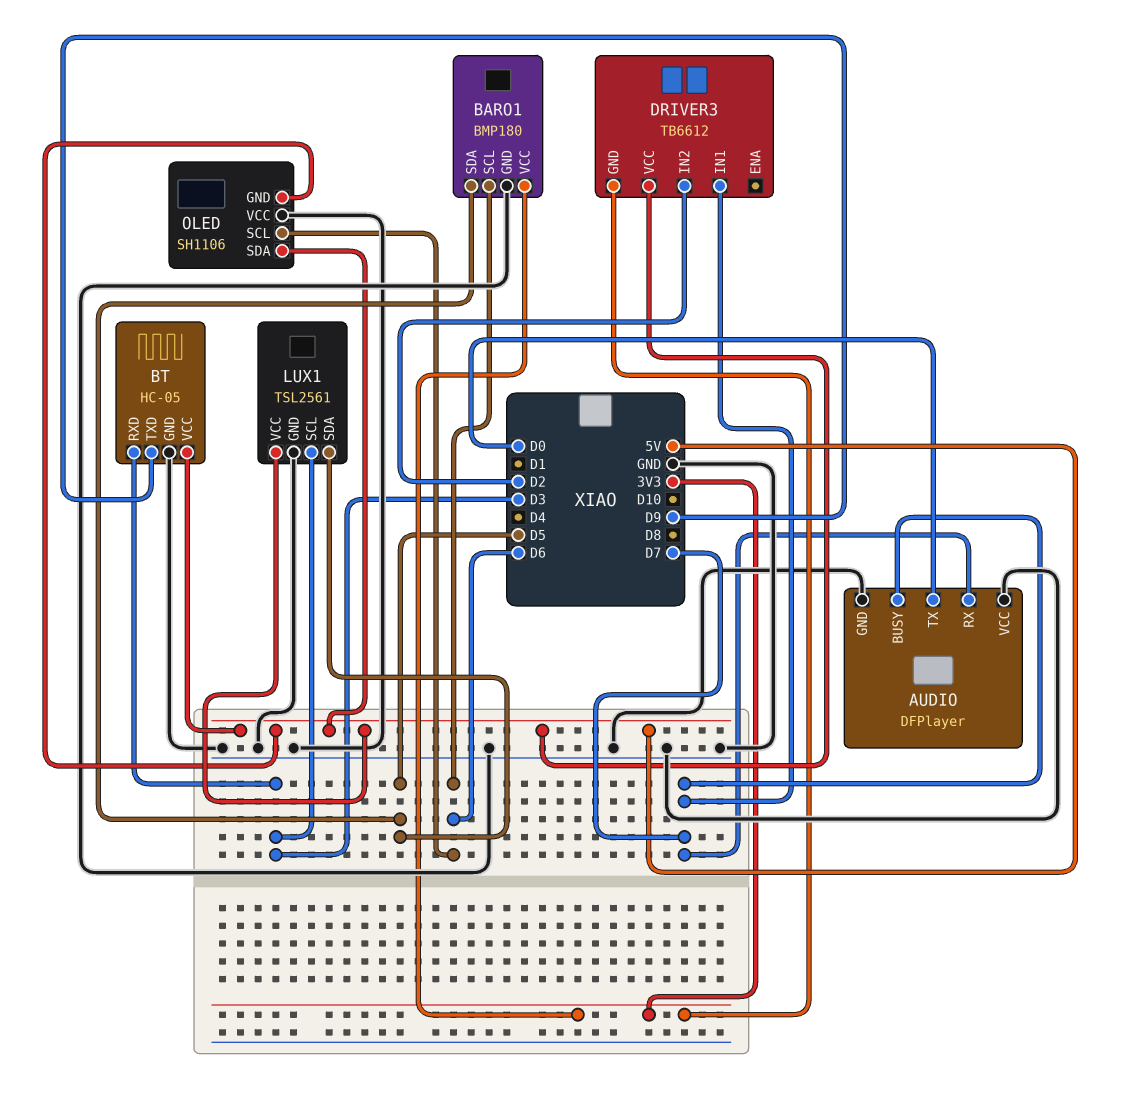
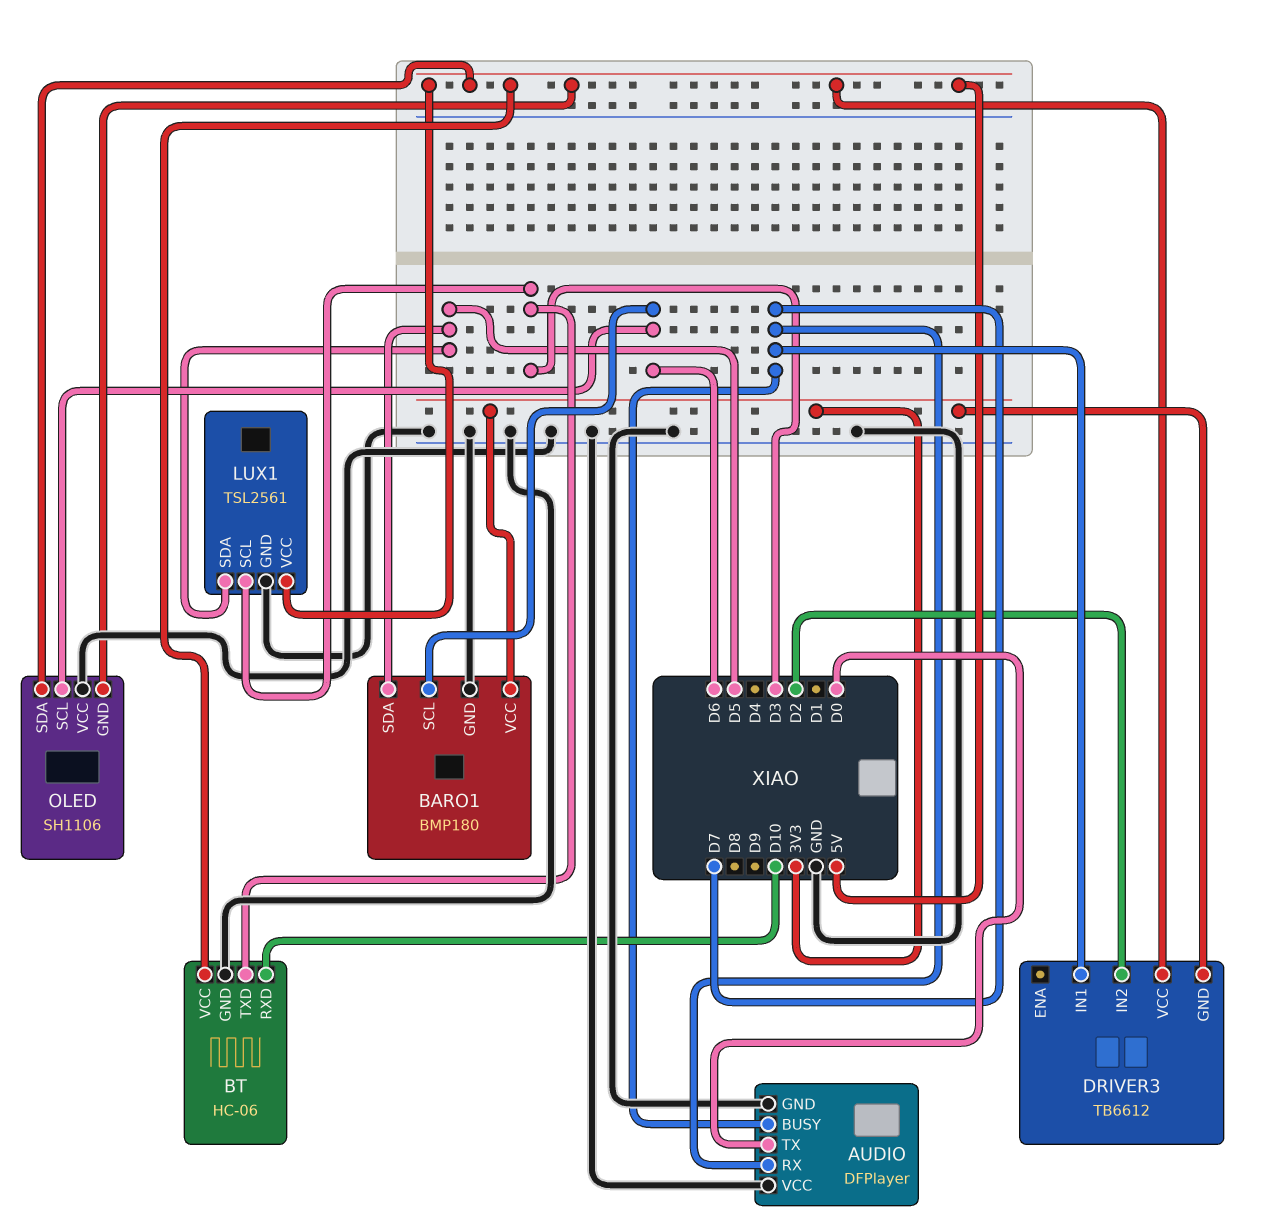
BT: HC-05 -> HC-06
BT pin RXD: D3 -> D10
BT pin TXD: D9 -> D3

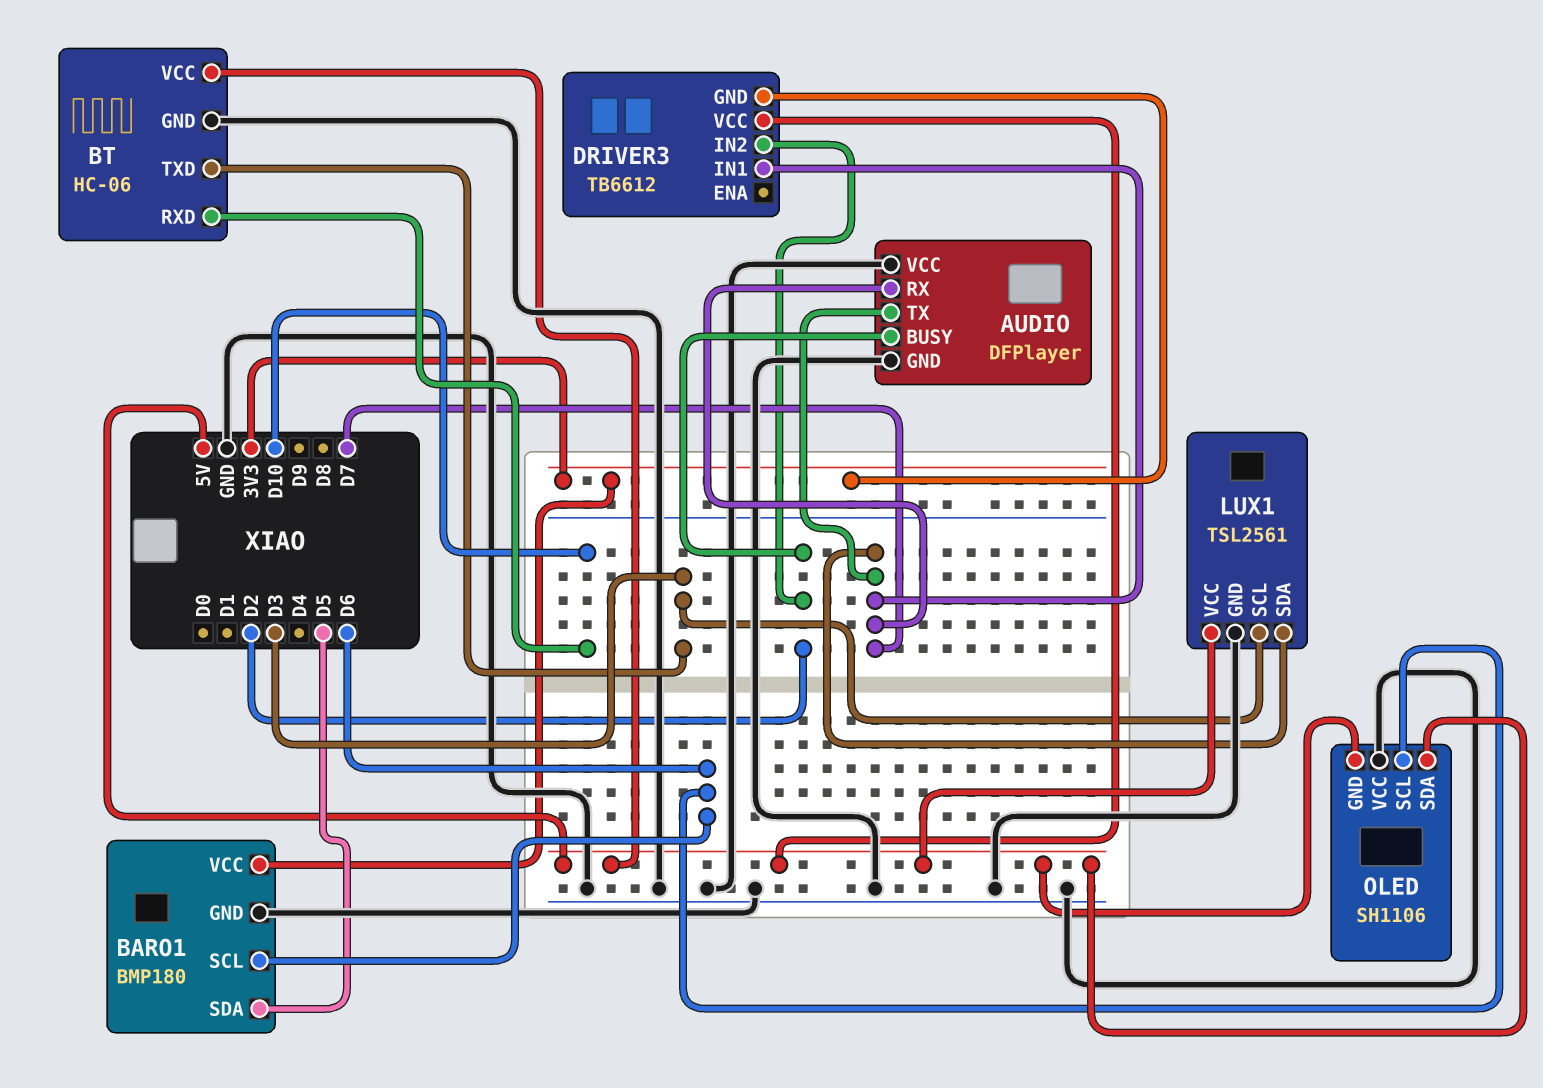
AUDIO pin BUSY: D7 -> D2
AUDIO pin TX: D0 -> D7
LUX1 pin SDA: D5 -> D7

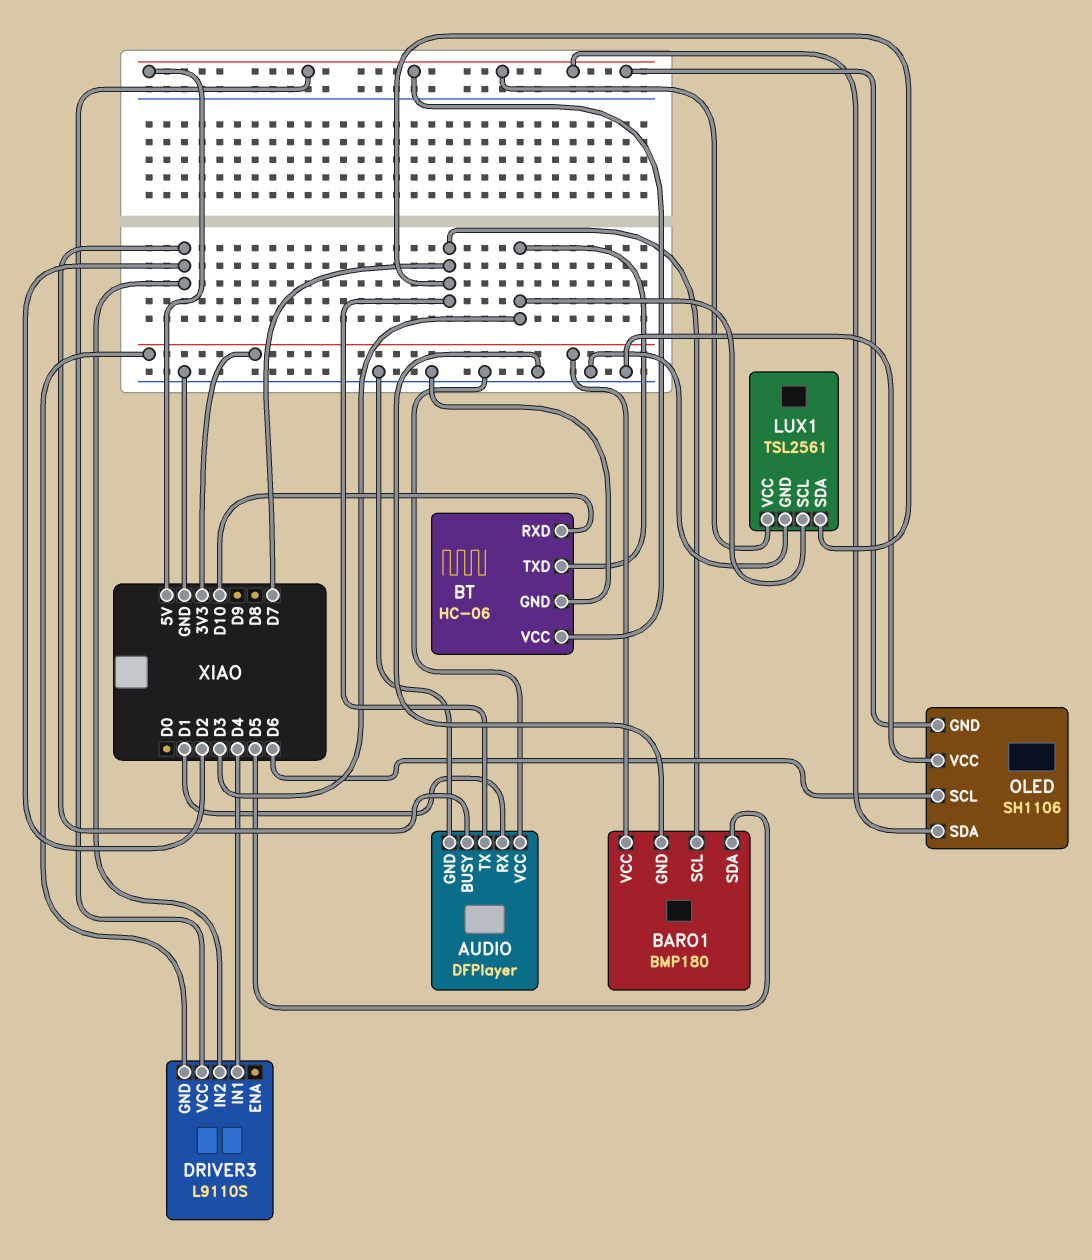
AUDIO pin RX: D7 -> D1
BARO1 pin SCL: D6 -> D7
DRIVER3: TB6612 -> L9110S
DRIVER3 pin IN1: D7 -> D4

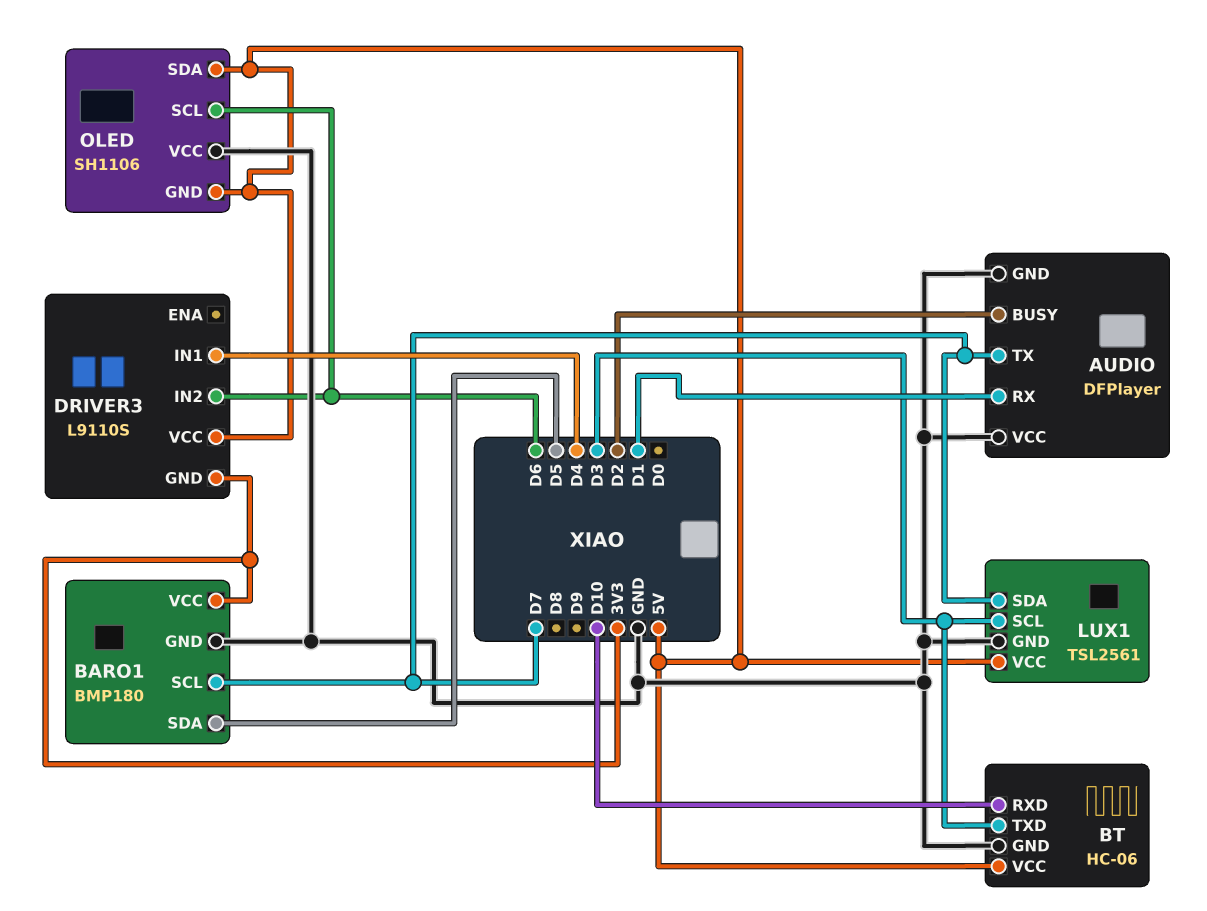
DRIVER3 pin IN2: D2 -> D6

